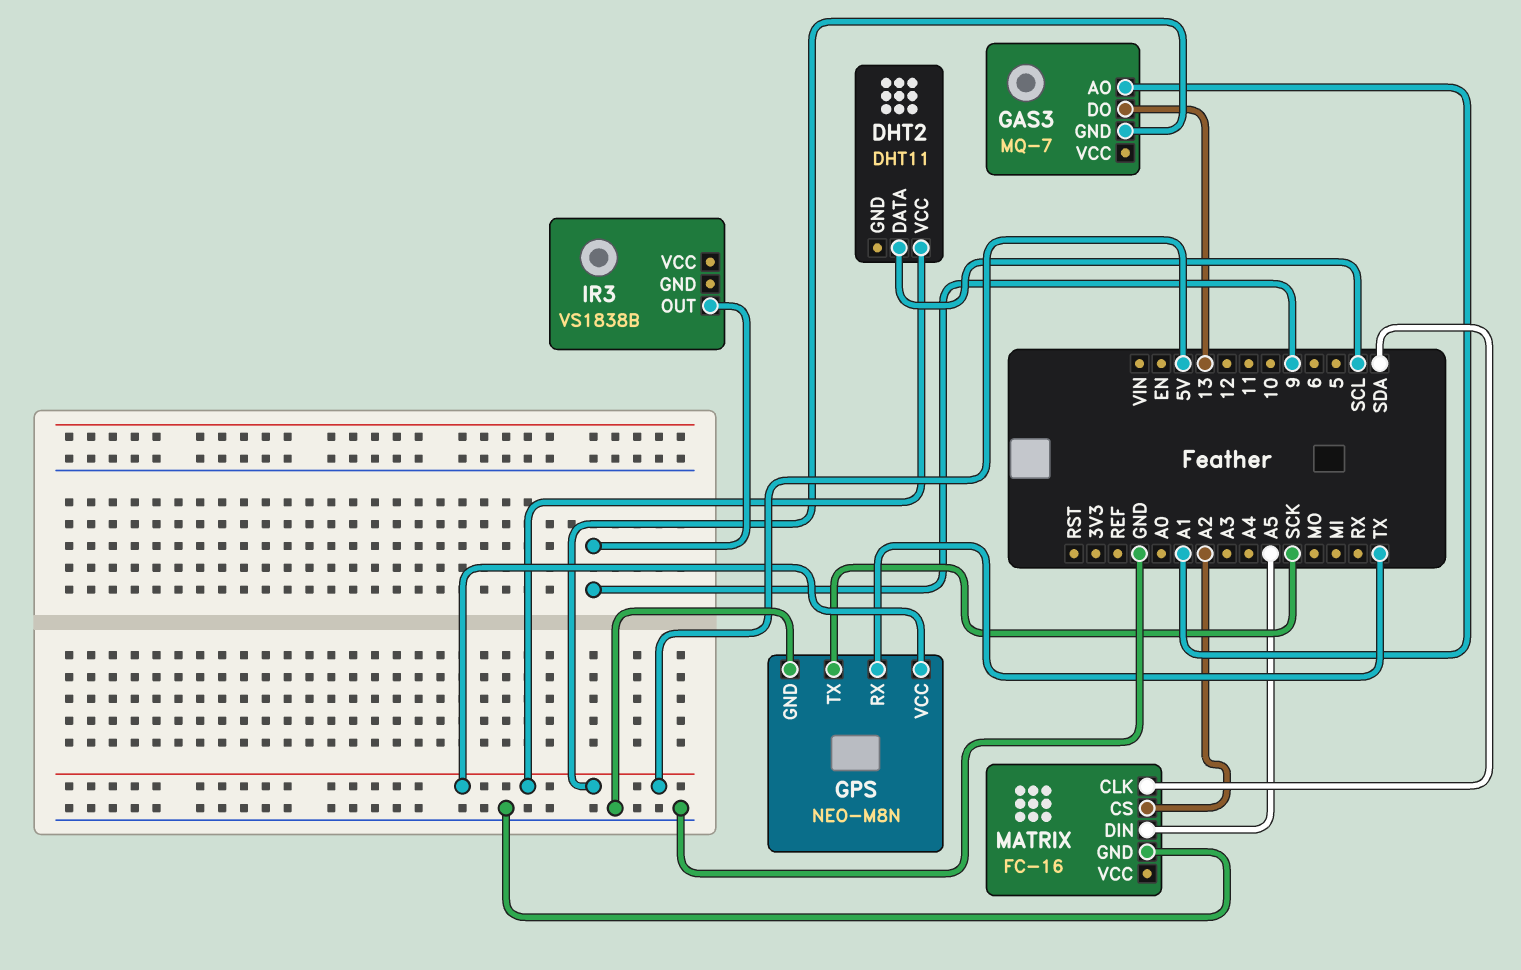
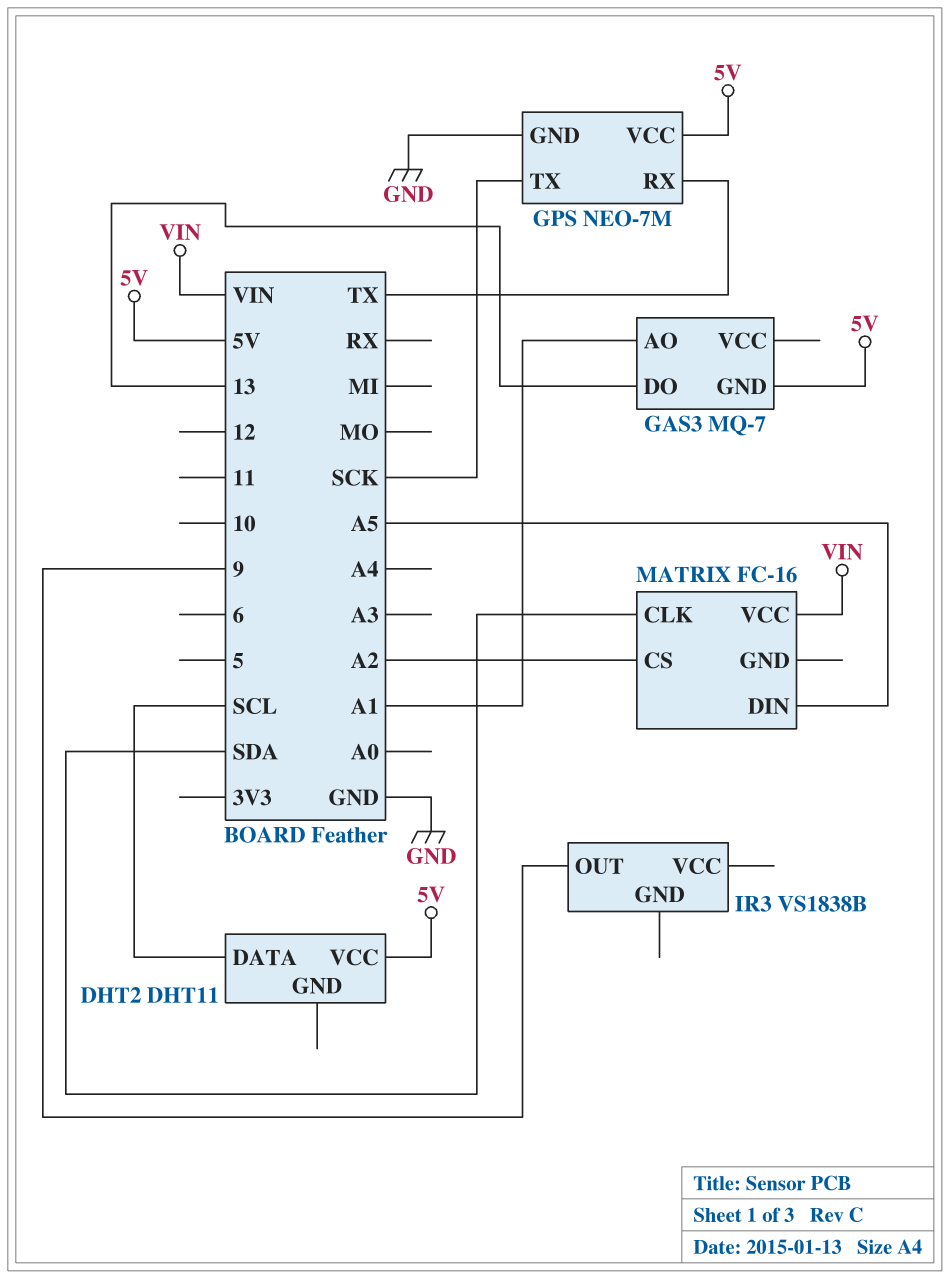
GPS: NEO-M8N -> NEO-7M
MATRIX pin GND: GND -> none
MATRIX pin VCC: none -> VIN

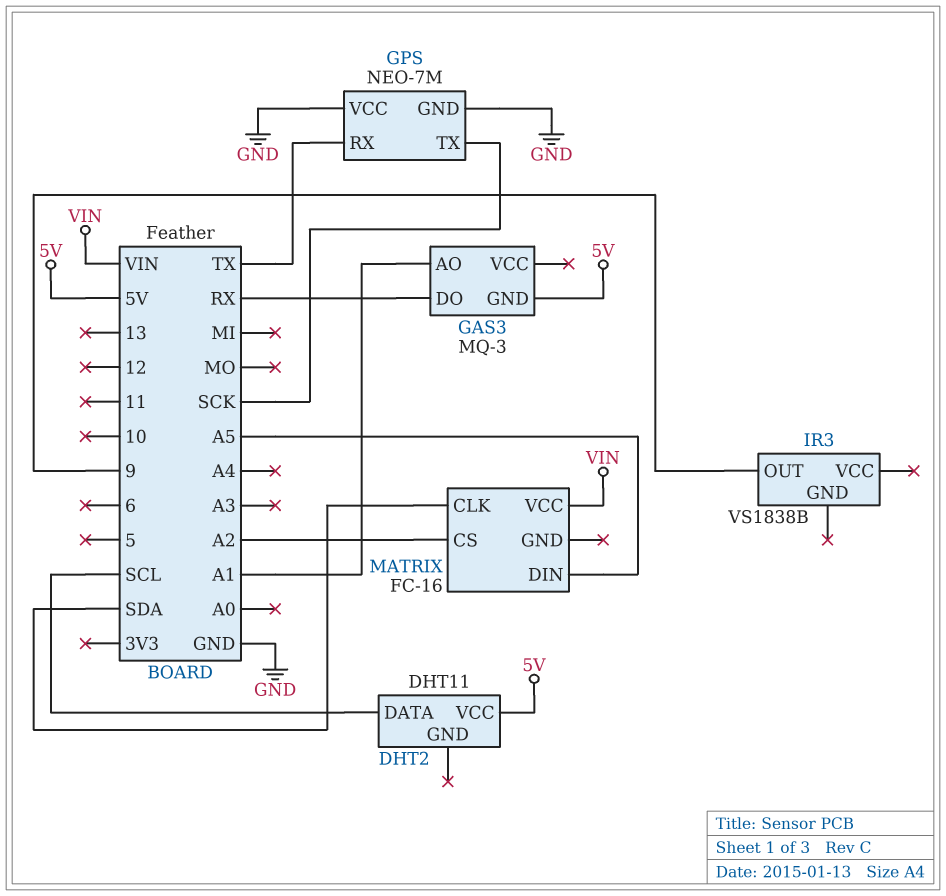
GAS3: MQ-7 -> MQ-3
GAS3 pin DO: 13 -> RX
GPS pin VCC: 5V -> GND

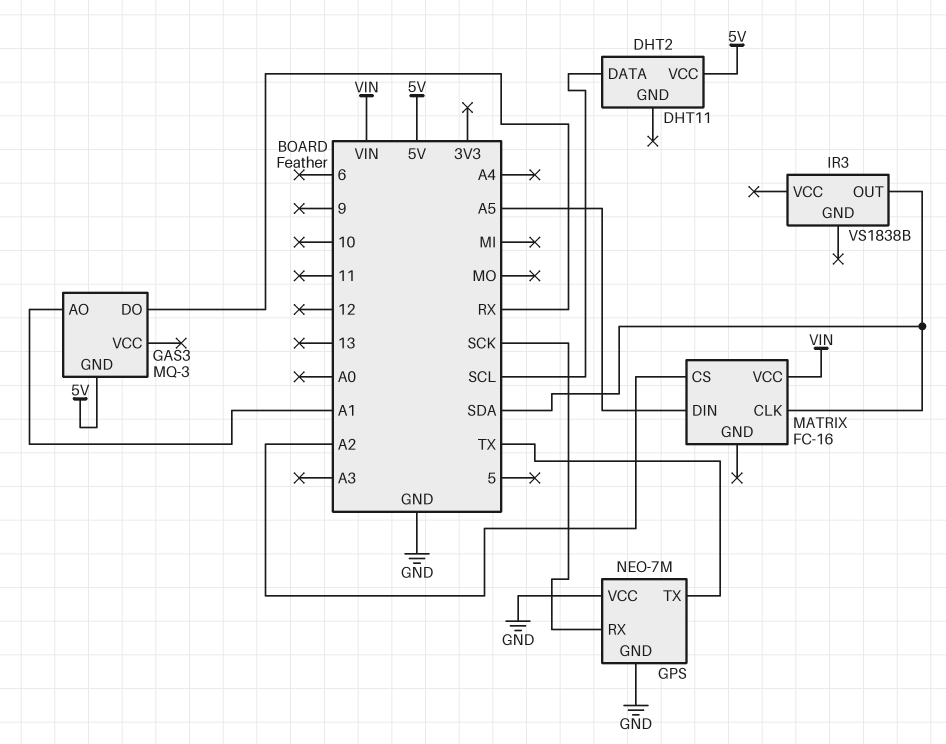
GPS pin RX: TX -> SCK
GPS pin TX: SCK -> TX
IR3 pin OUT: 9 -> SDA

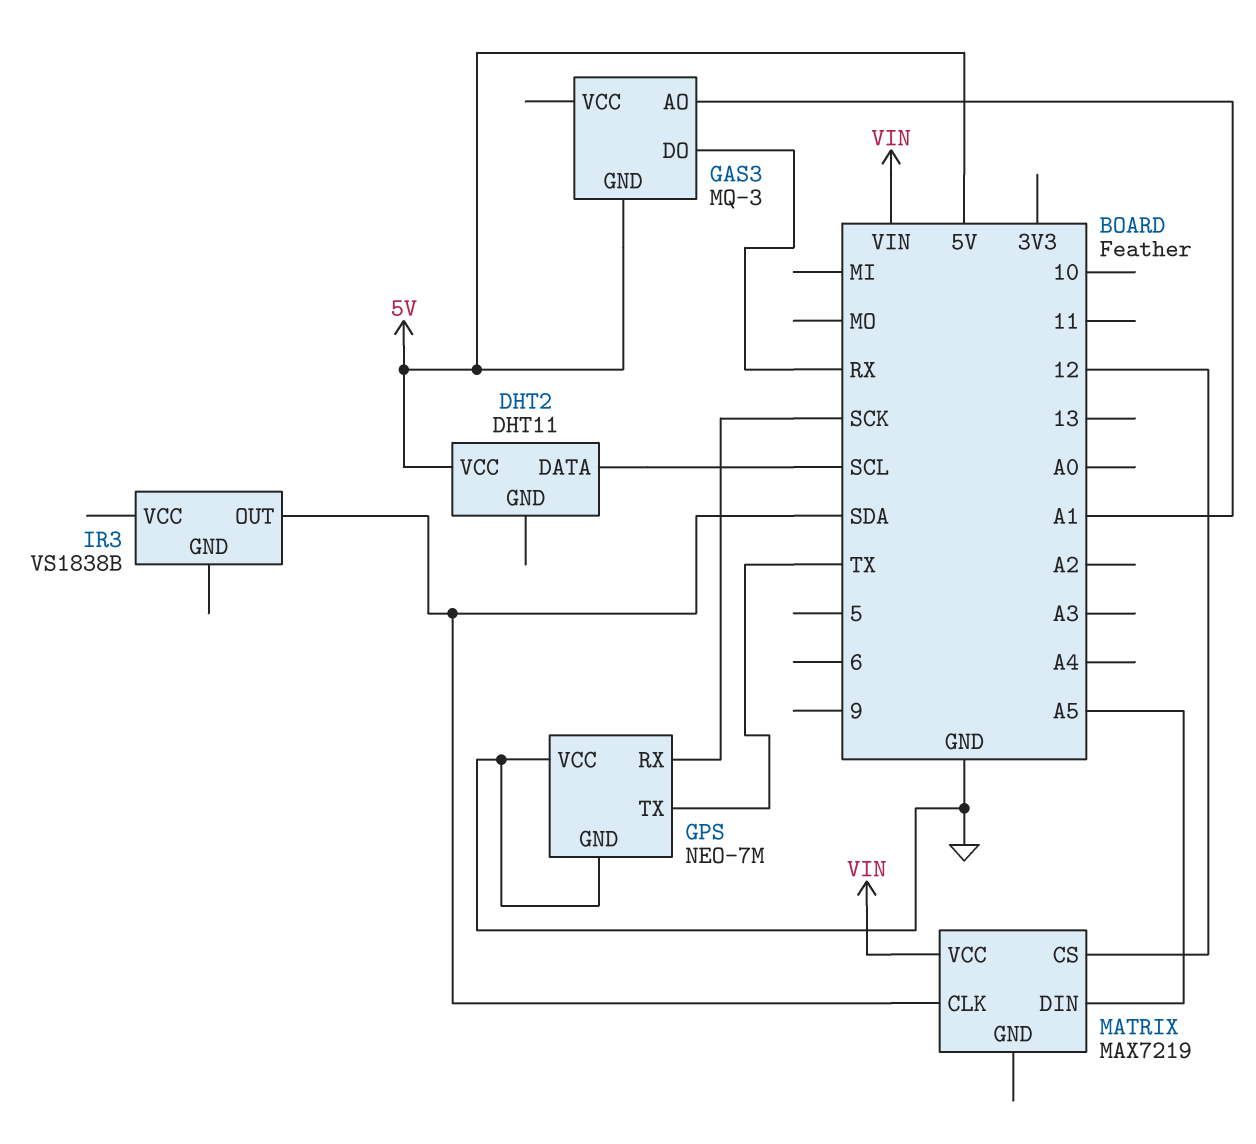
MATRIX: FC-16 -> MAX7219
MATRIX pin CS: A2 -> 12

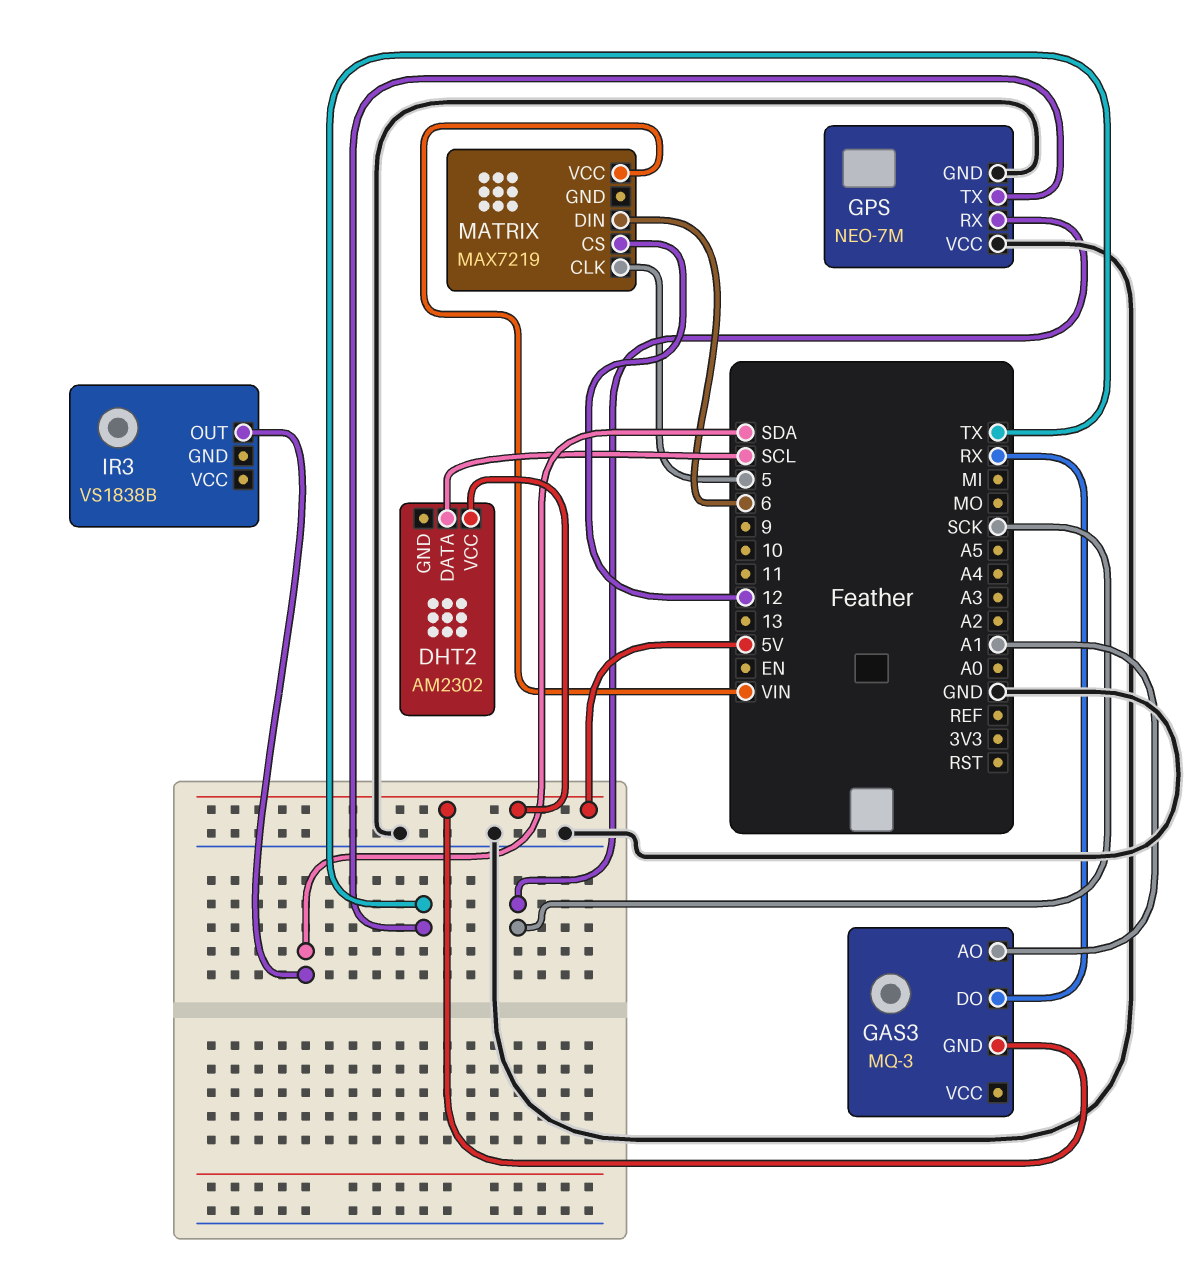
DHT2: DHT11 -> AM2302
MATRIX pin CLK: SDA -> 5
MATRIX pin DIN: A5 -> 6

